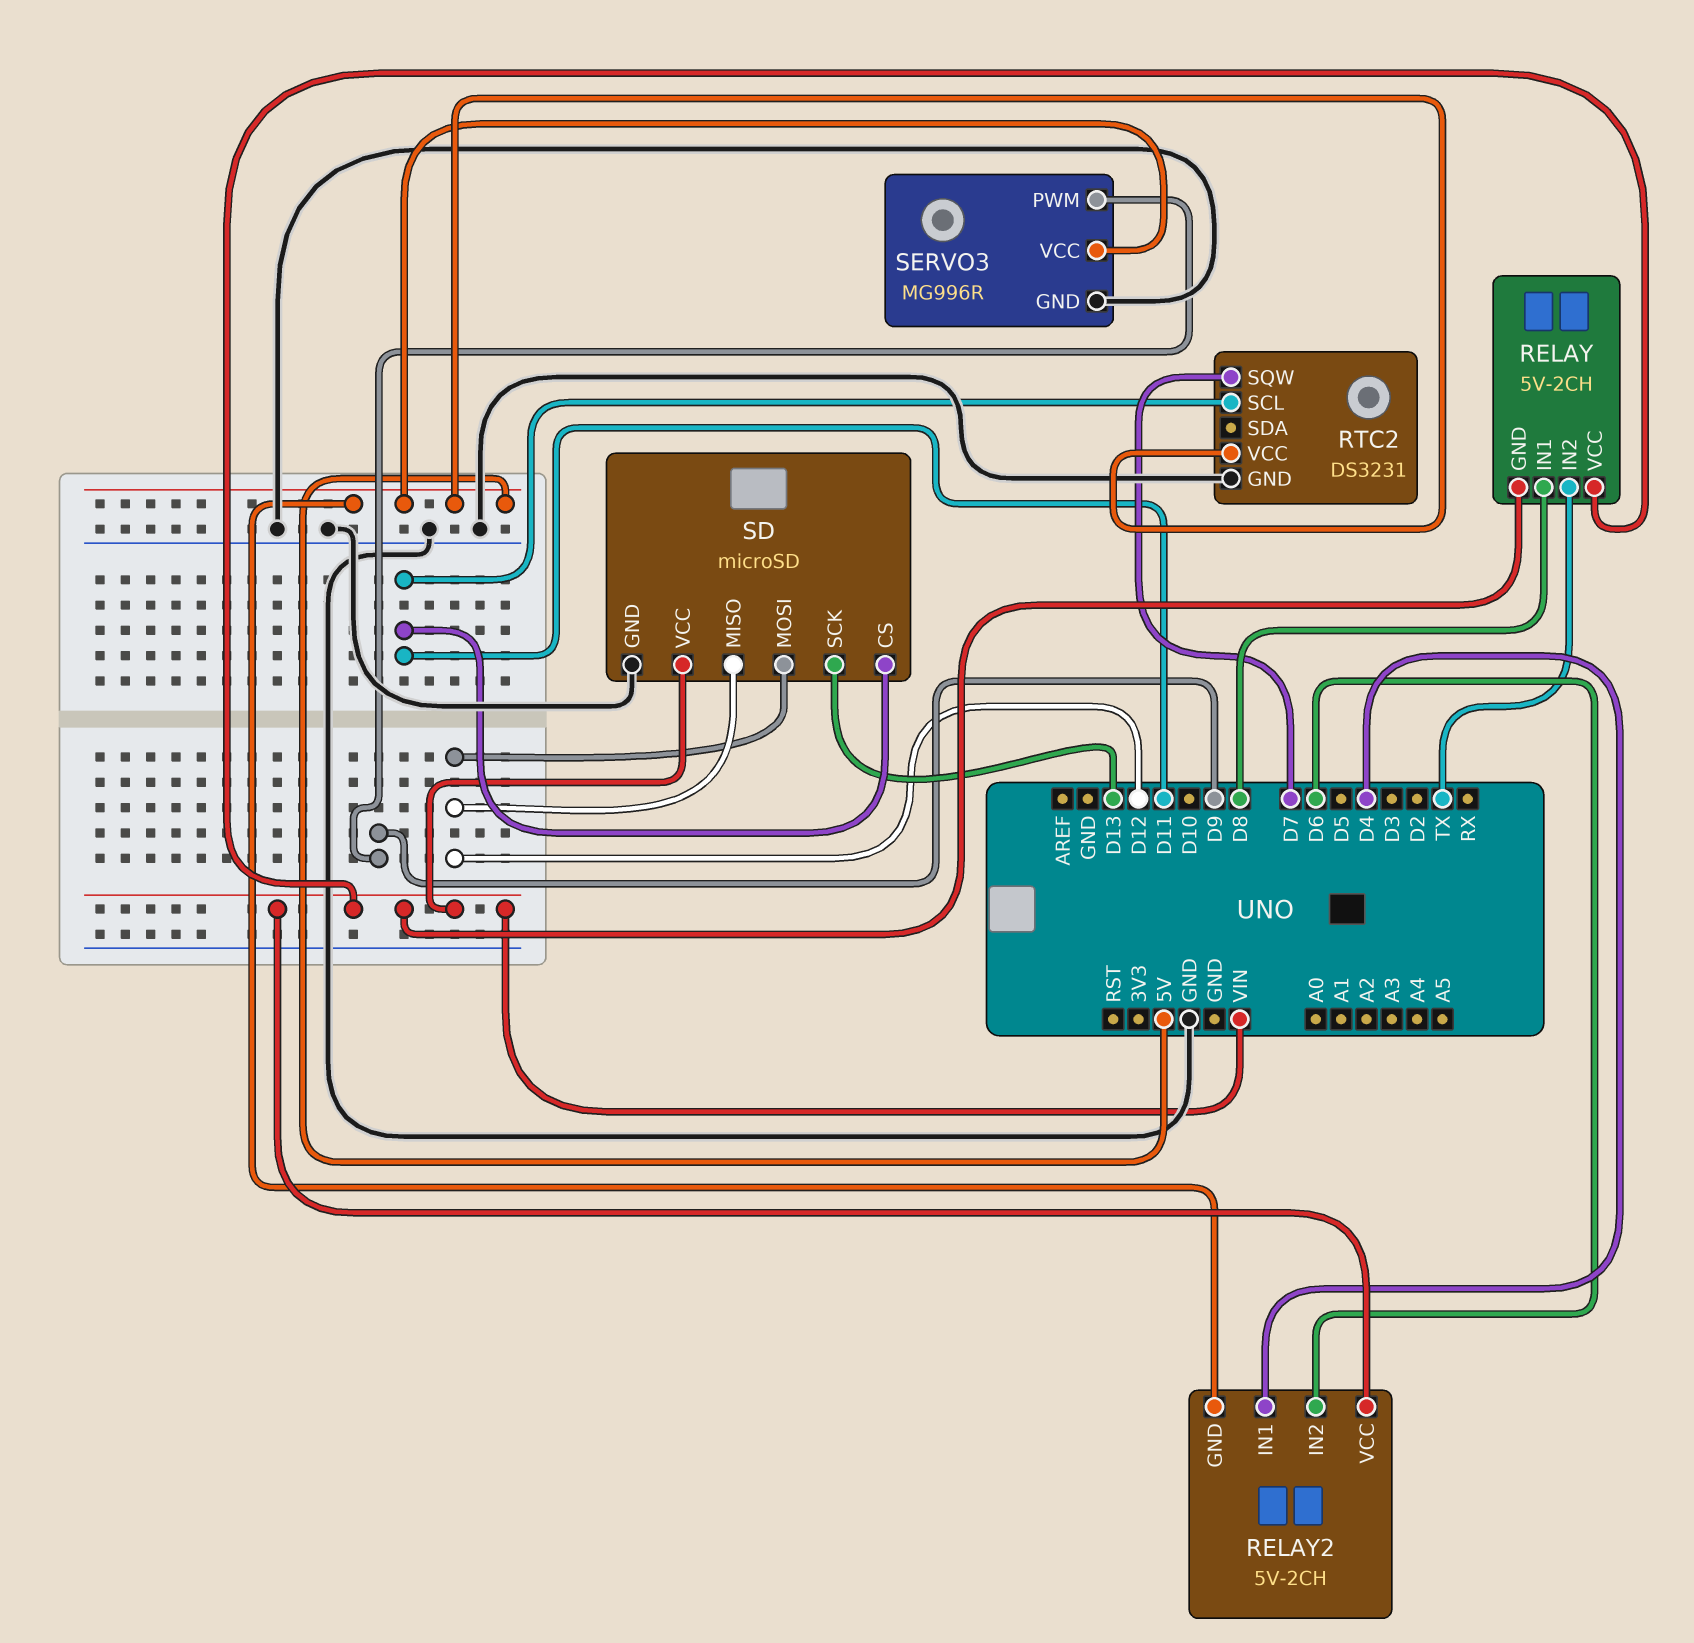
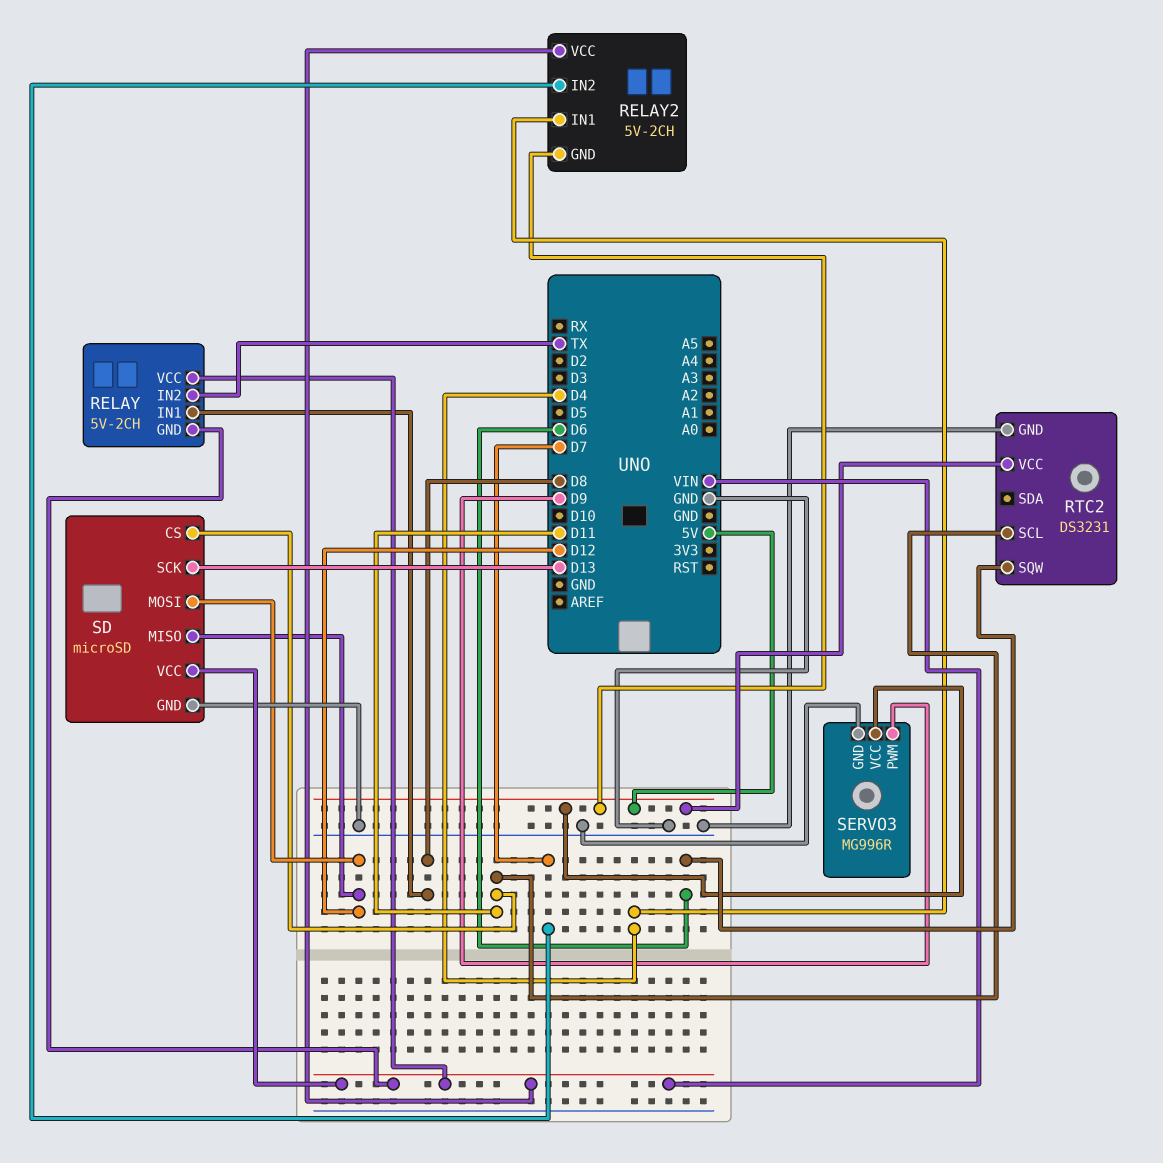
RELAY2 pin IN2: D6 -> D7
RTC2 pin SQW: D7 -> D6

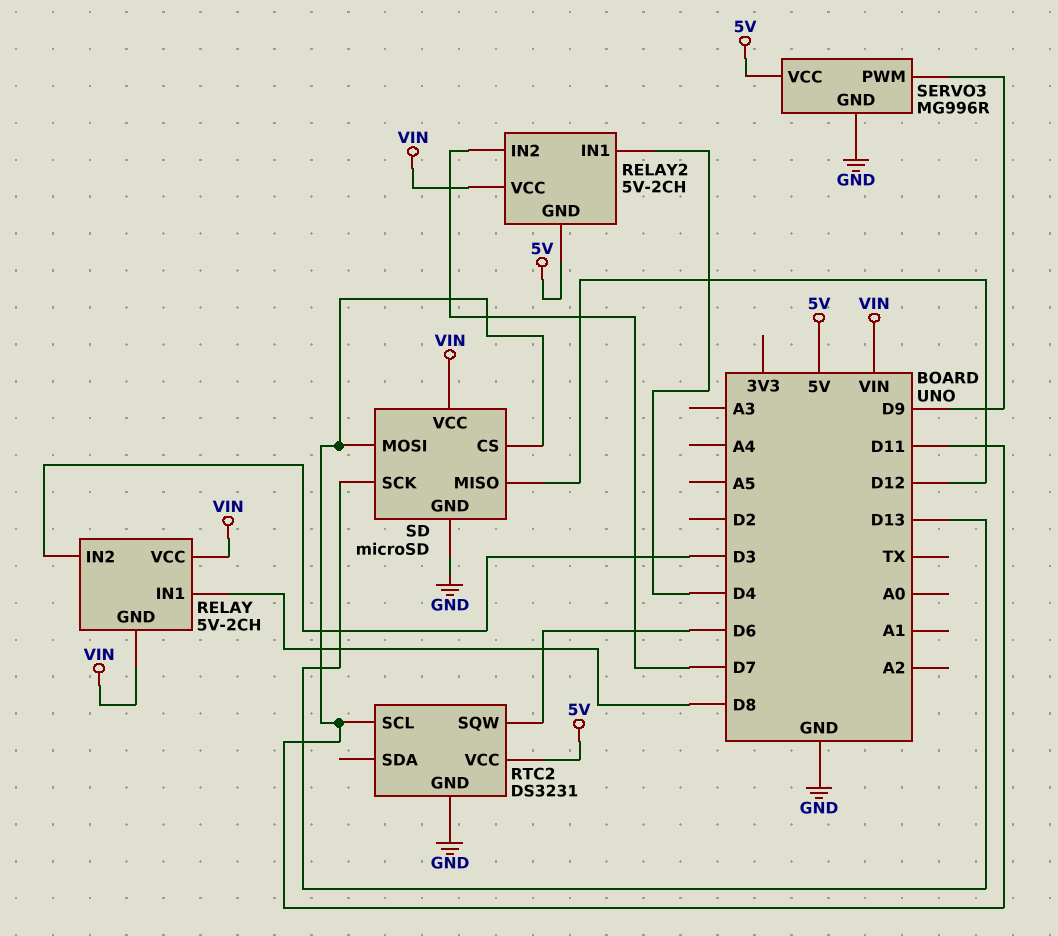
RELAY pin IN2: TX -> D3
SD pin MOSI: D12 -> D11

